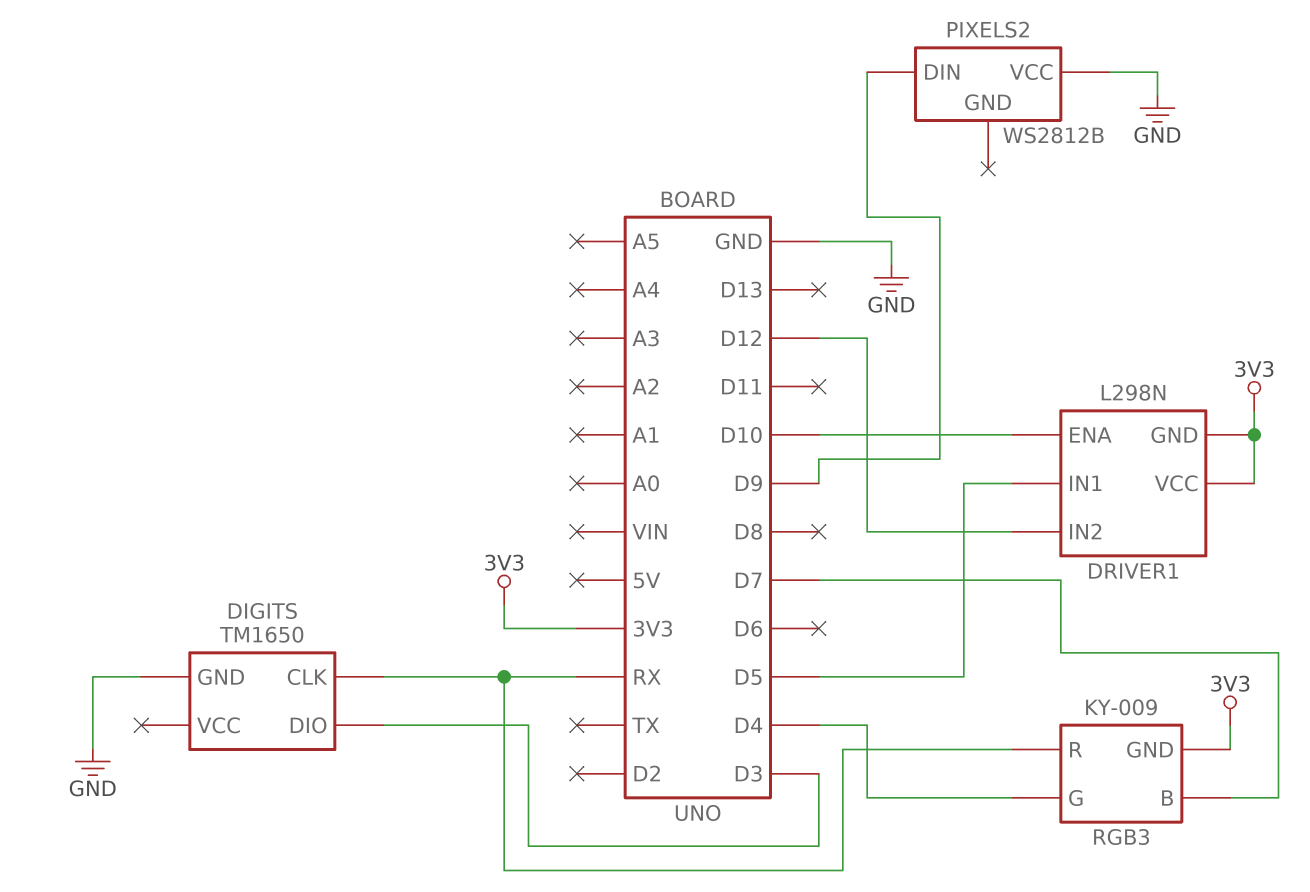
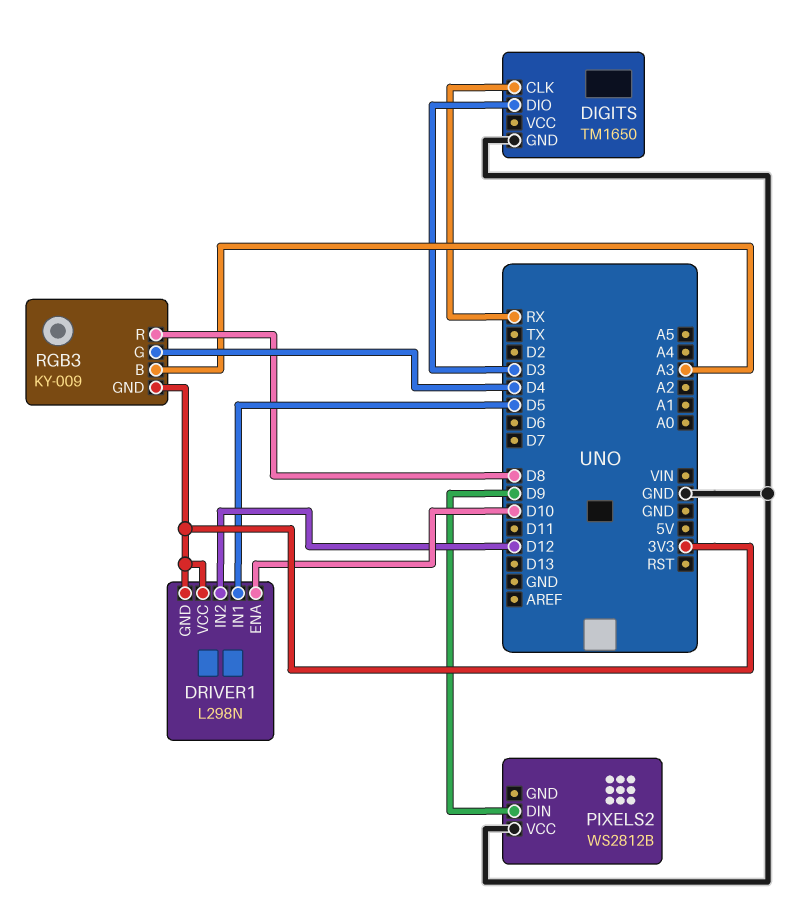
RGB3 pin B: D7 -> A3
RGB3 pin R: RX -> D8

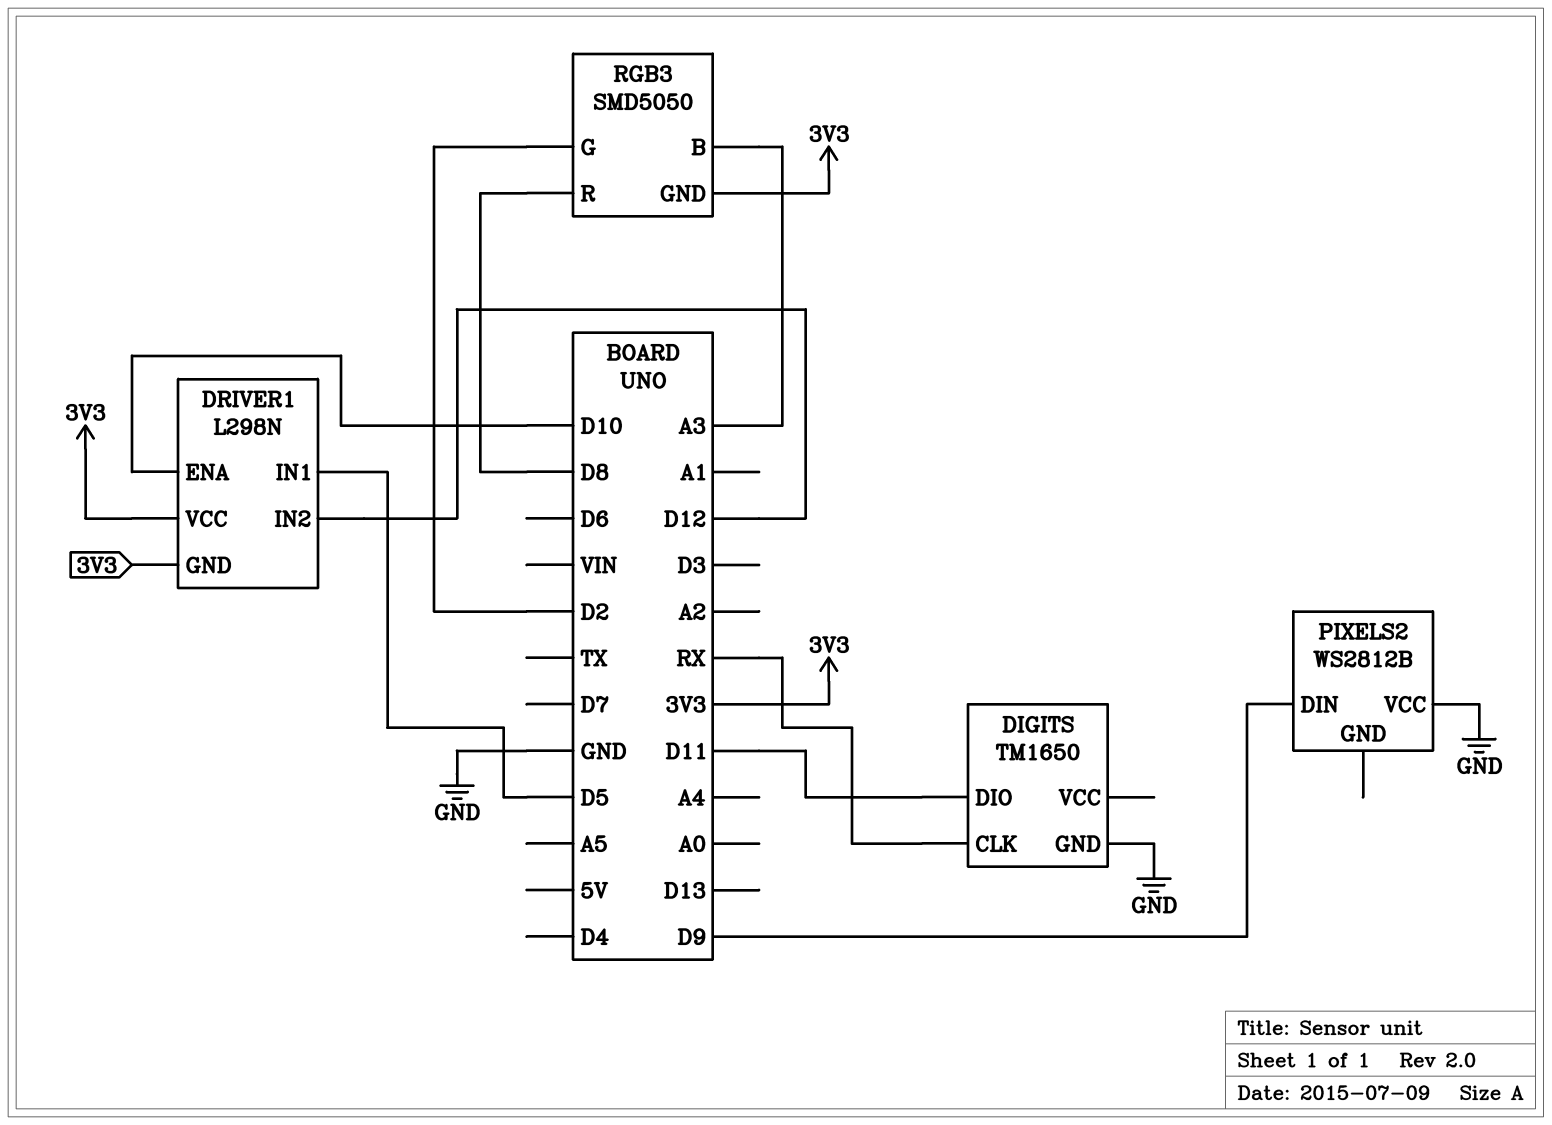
DIGITS pin DIO: D3 -> D11
RGB3: KY-009 -> SMD5050
RGB3 pin G: D4 -> D2

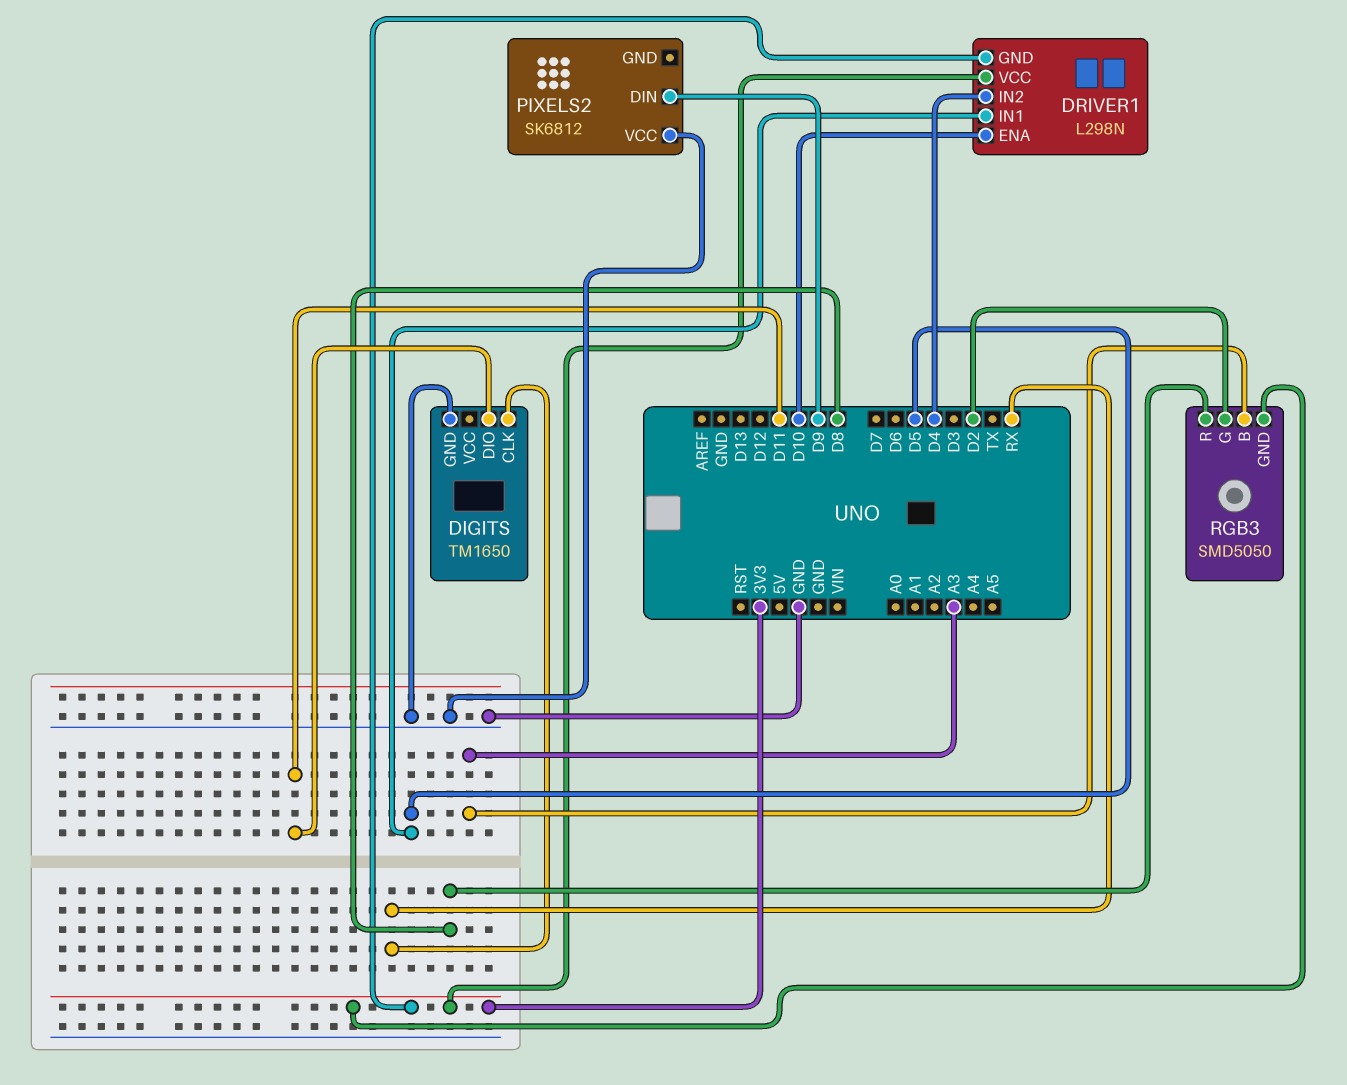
DRIVER1 pin IN2: D12 -> D4
PIXELS2: WS2812B -> SK6812

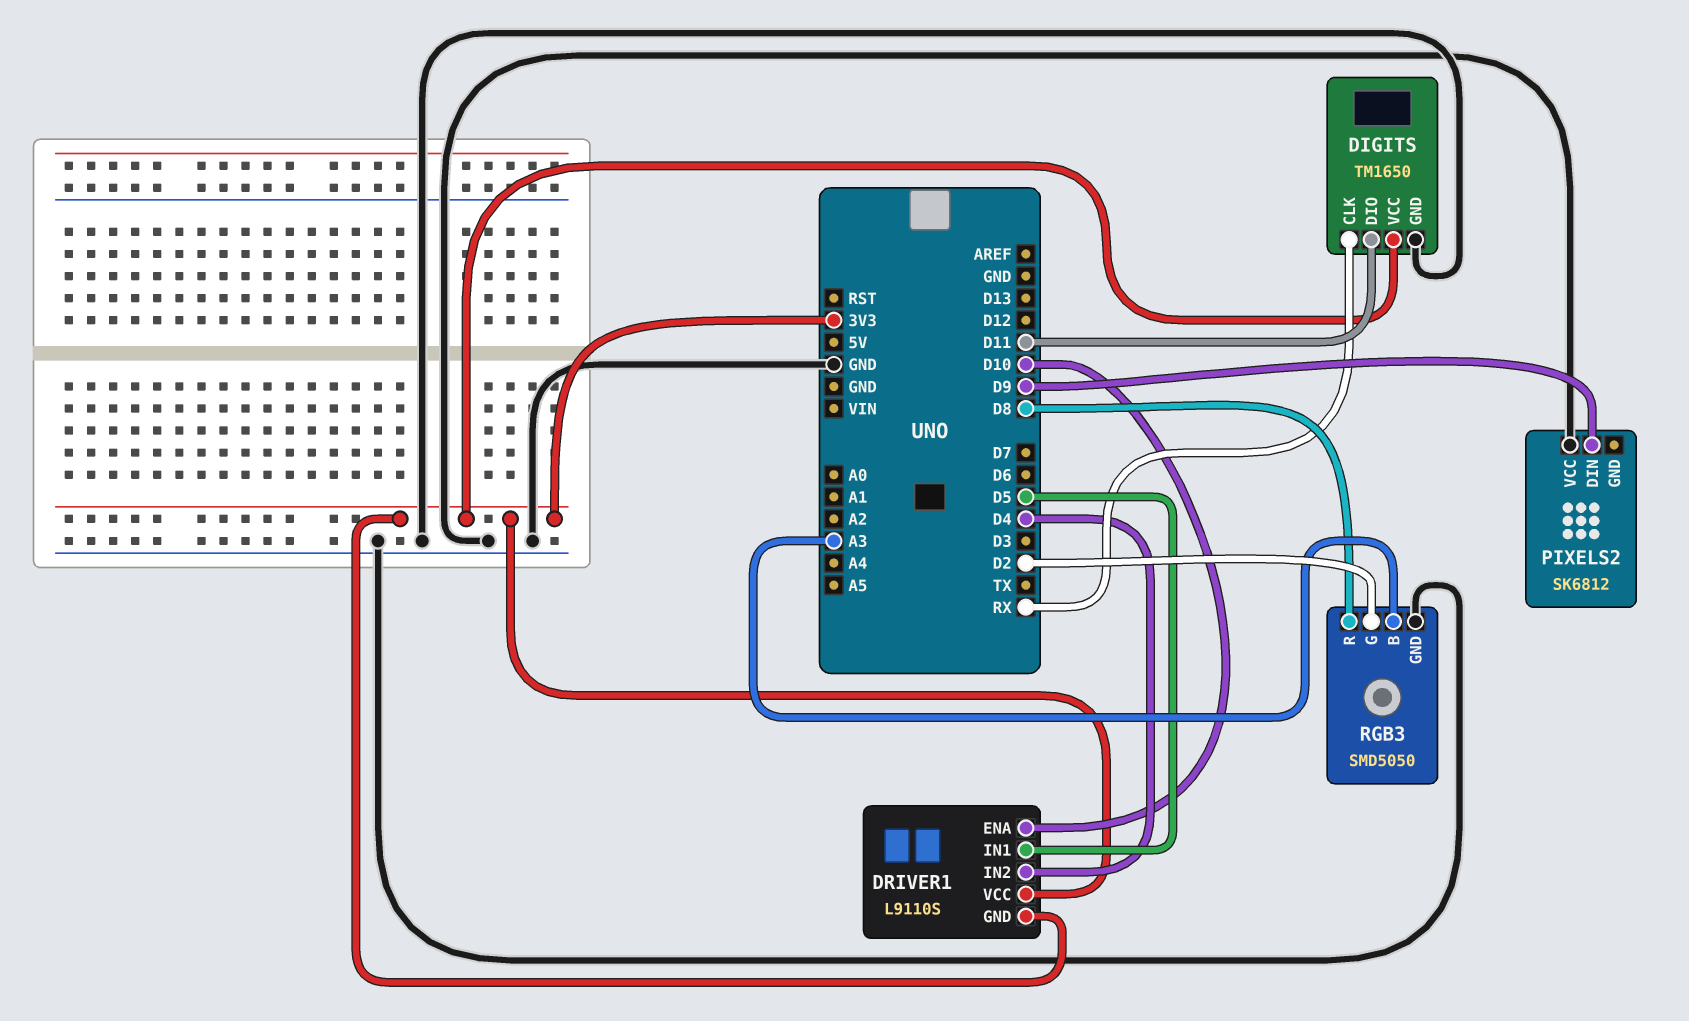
DIGITS pin VCC: none -> 3V3
DRIVER1: L298N -> L9110S
RGB3 pin GND: 3V3 -> GND

